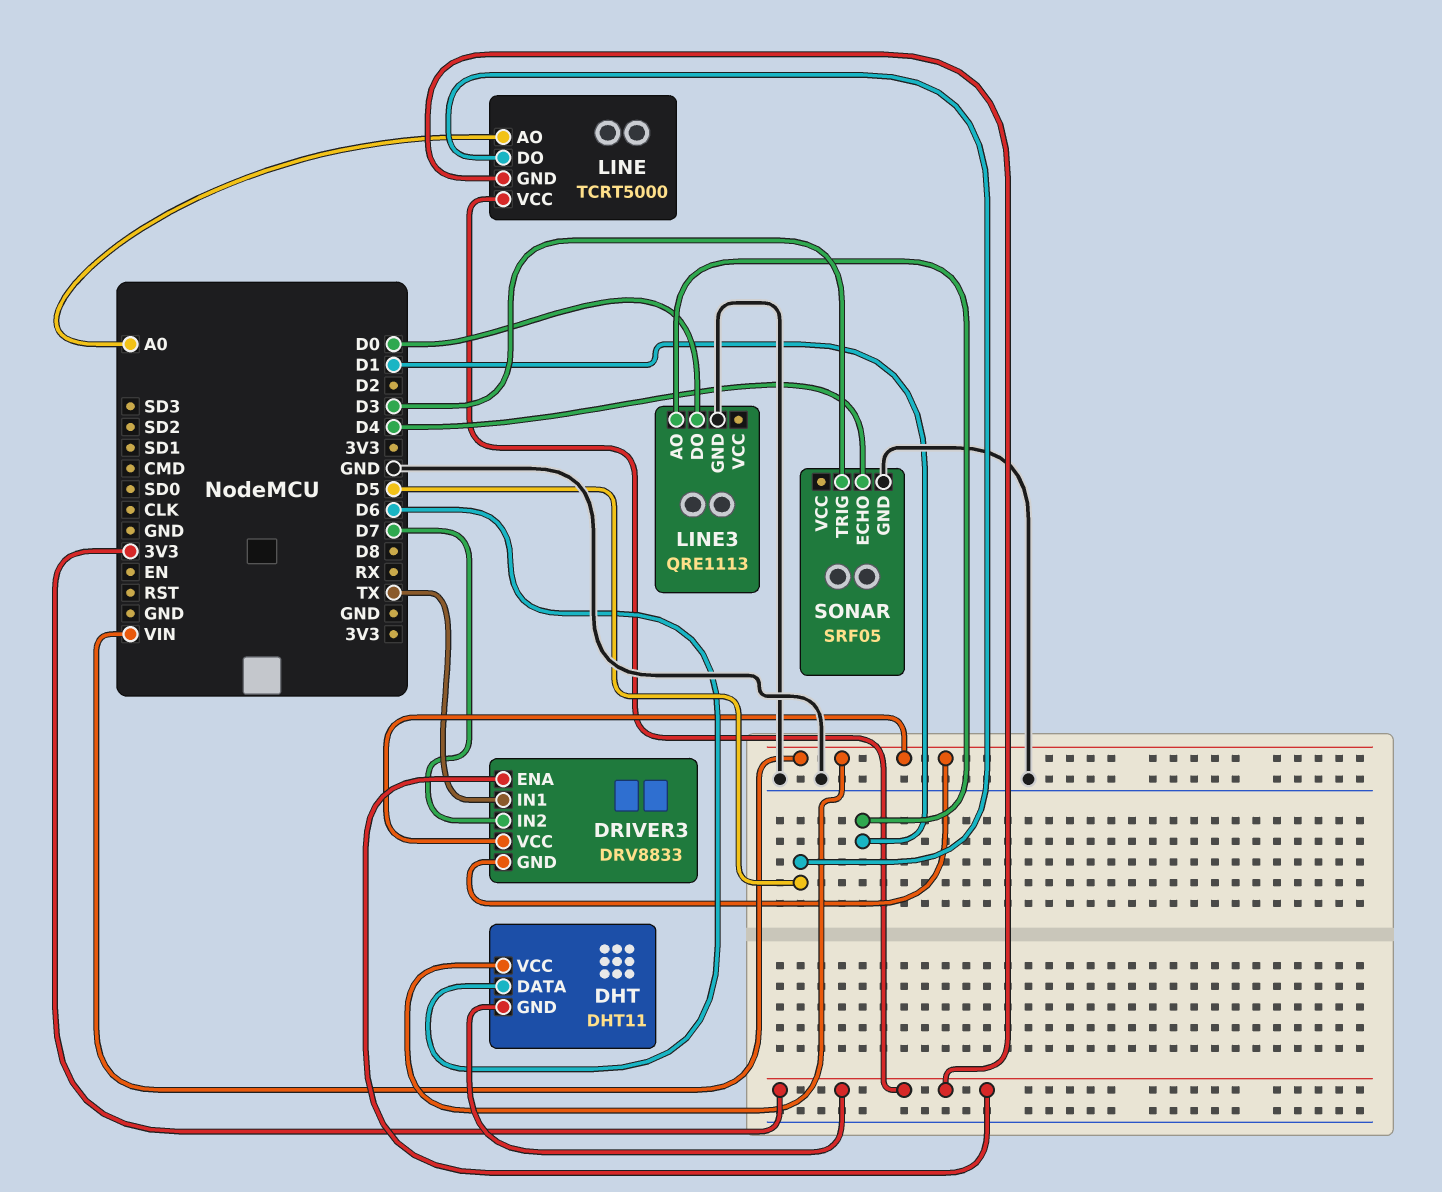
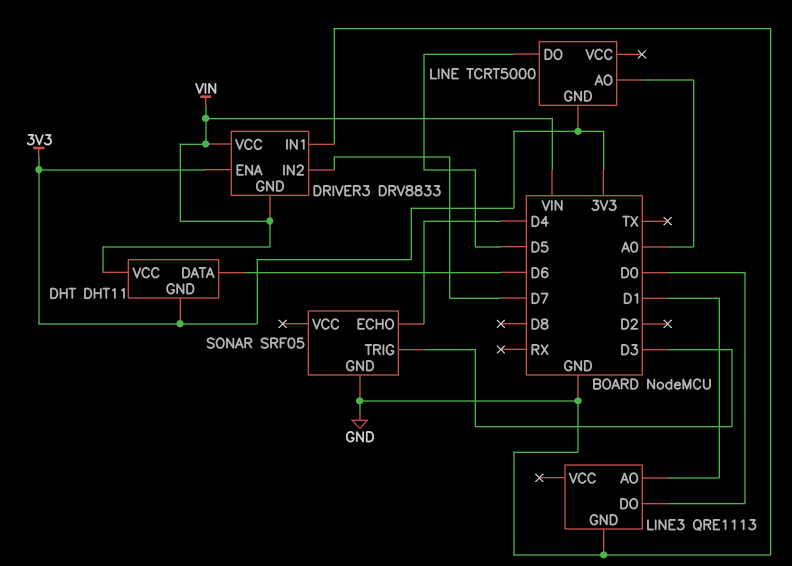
DRIVER3 pin IN1: TX -> GND
LINE pin VCC: 3V3 -> none

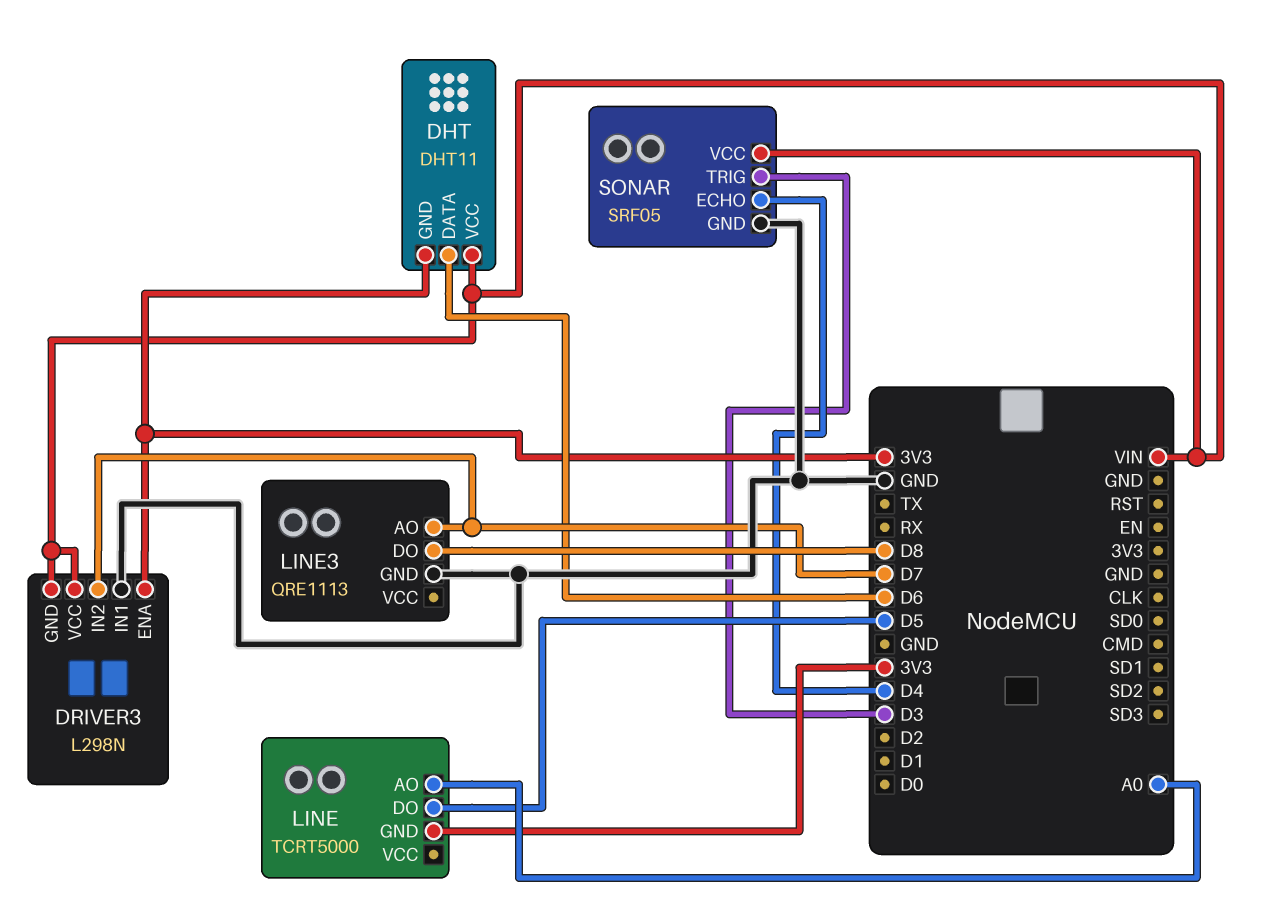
DRIVER3: DRV8833 -> L298N
LINE3 pin AO: D1 -> D7
LINE3 pin DO: D0 -> D8
SONAR pin VCC: none -> VIN

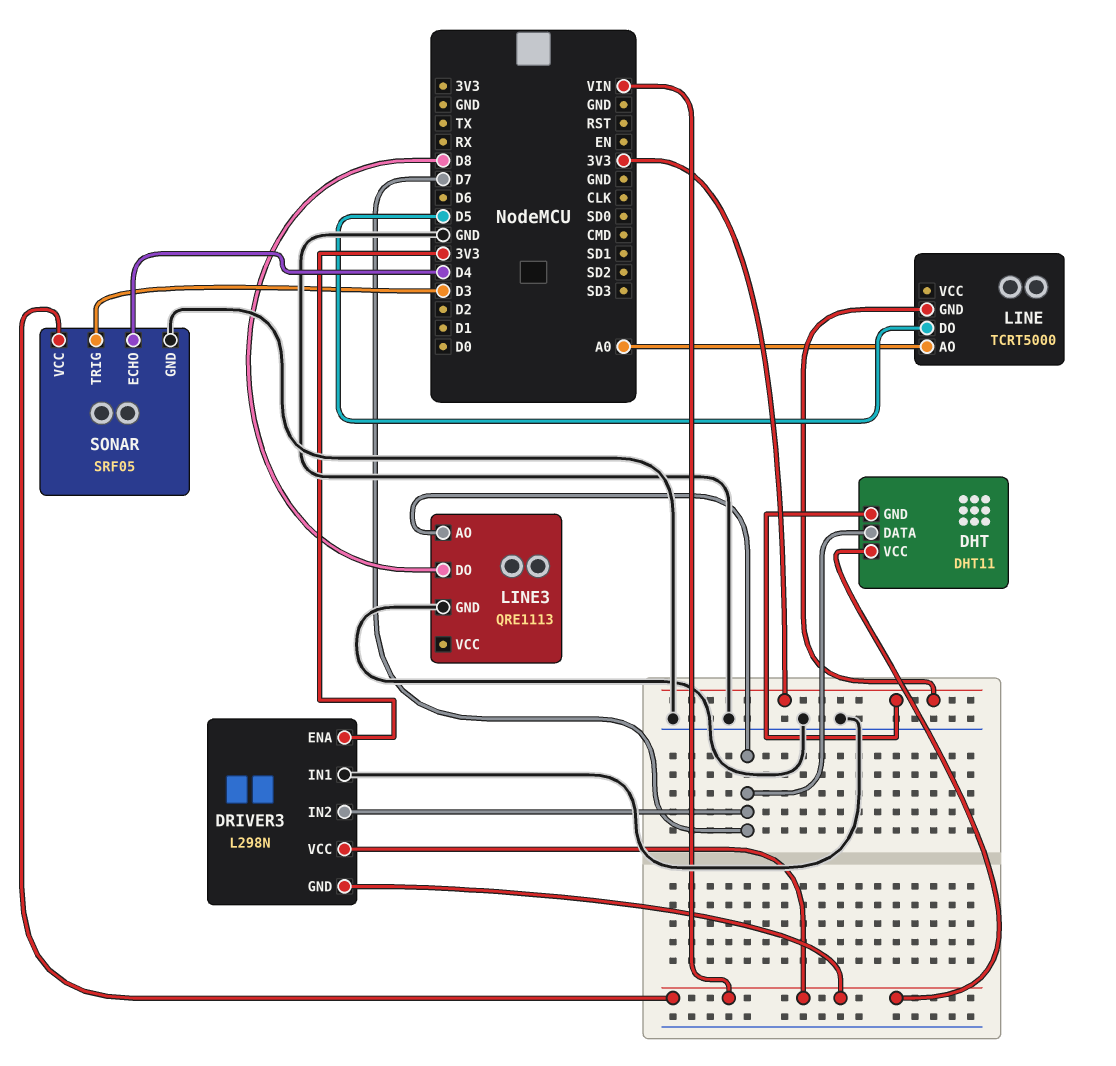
DHT pin DATA: D6 -> D7

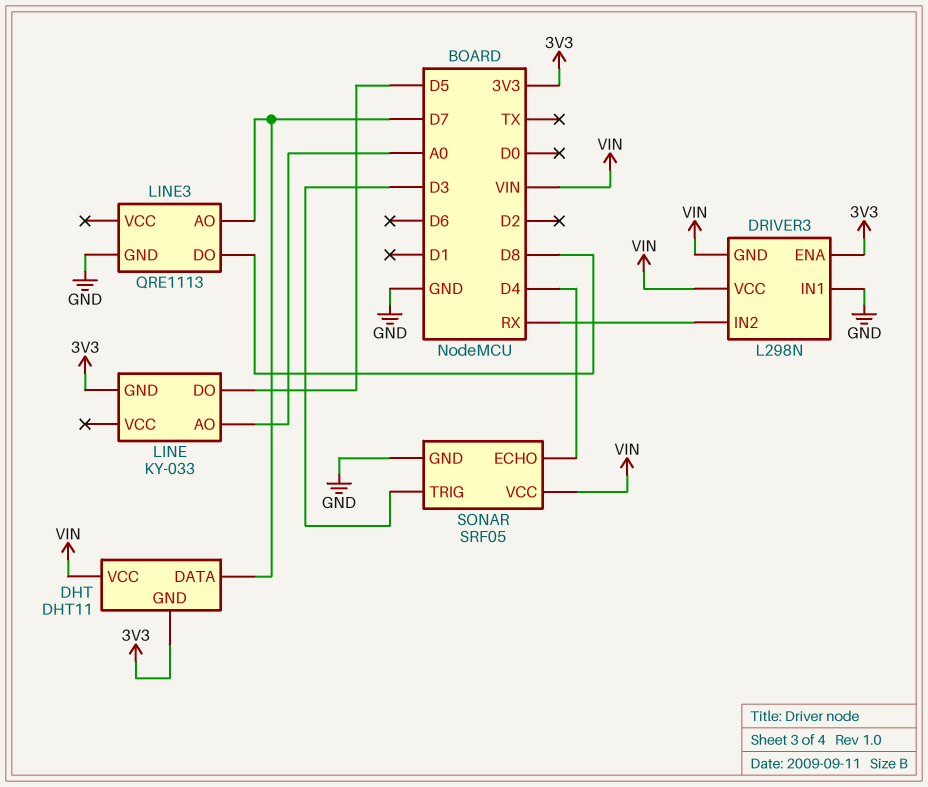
DRIVER3 pin IN2: D7 -> RX
LINE: TCRT5000 -> KY-033

